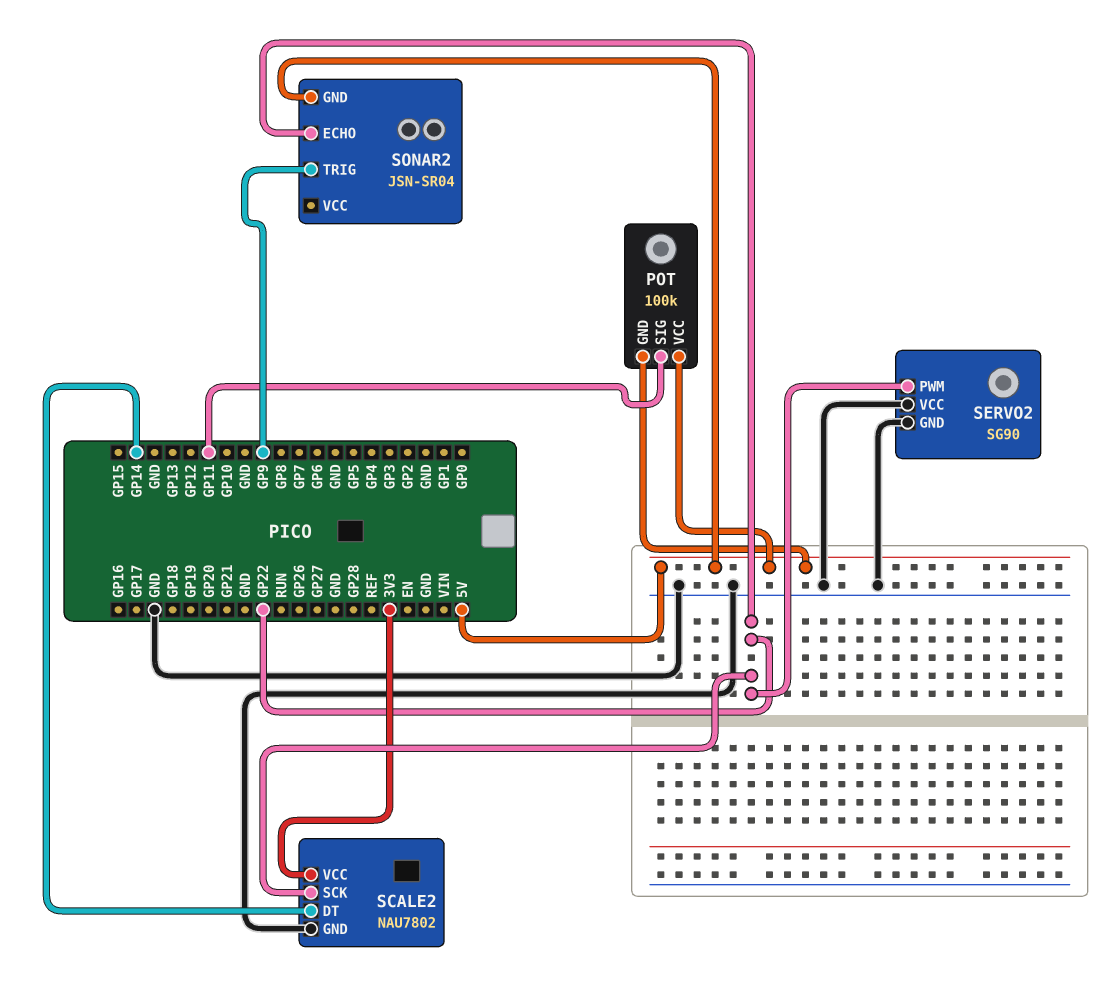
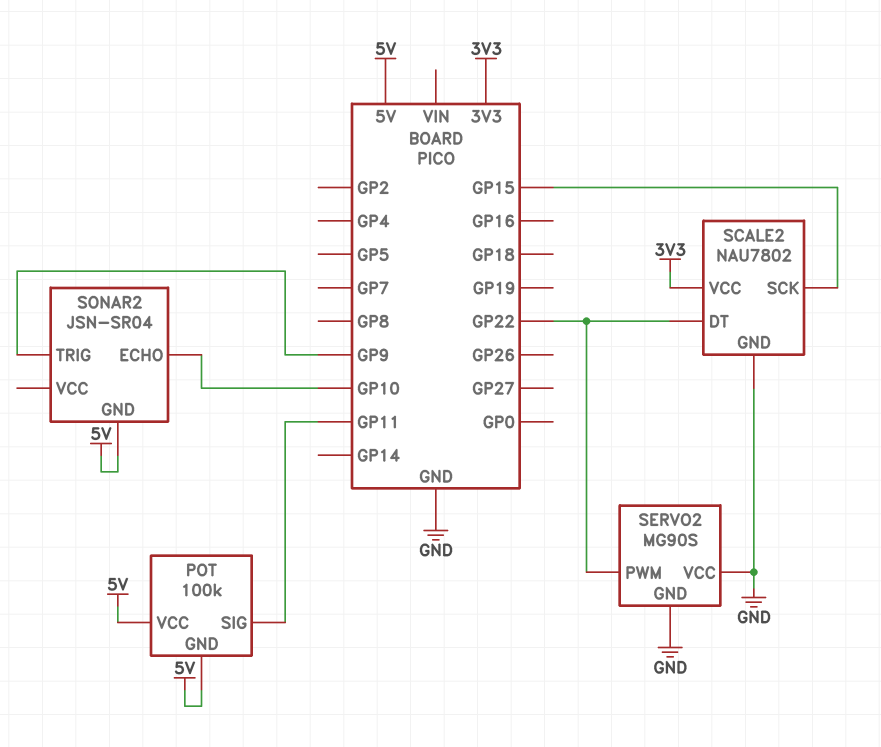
SCALE2 pin DT: GP14 -> GP22
SCALE2 pin SCK: GP22 -> GP15
SERVO2: SG90 -> MG90S
SONAR2 pin ECHO: GP22 -> GP10

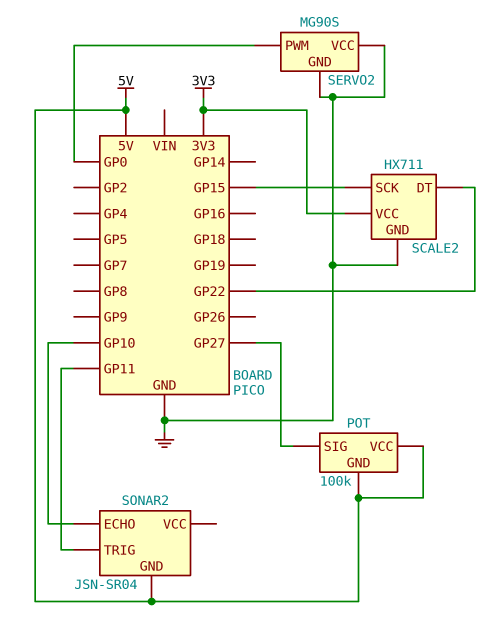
POT pin SIG: GP11 -> GP27
SCALE2: NAU7802 -> HX711
SERVO2 pin PWM: GP22 -> GP0
SONAR2 pin TRIG: GP9 -> GP11

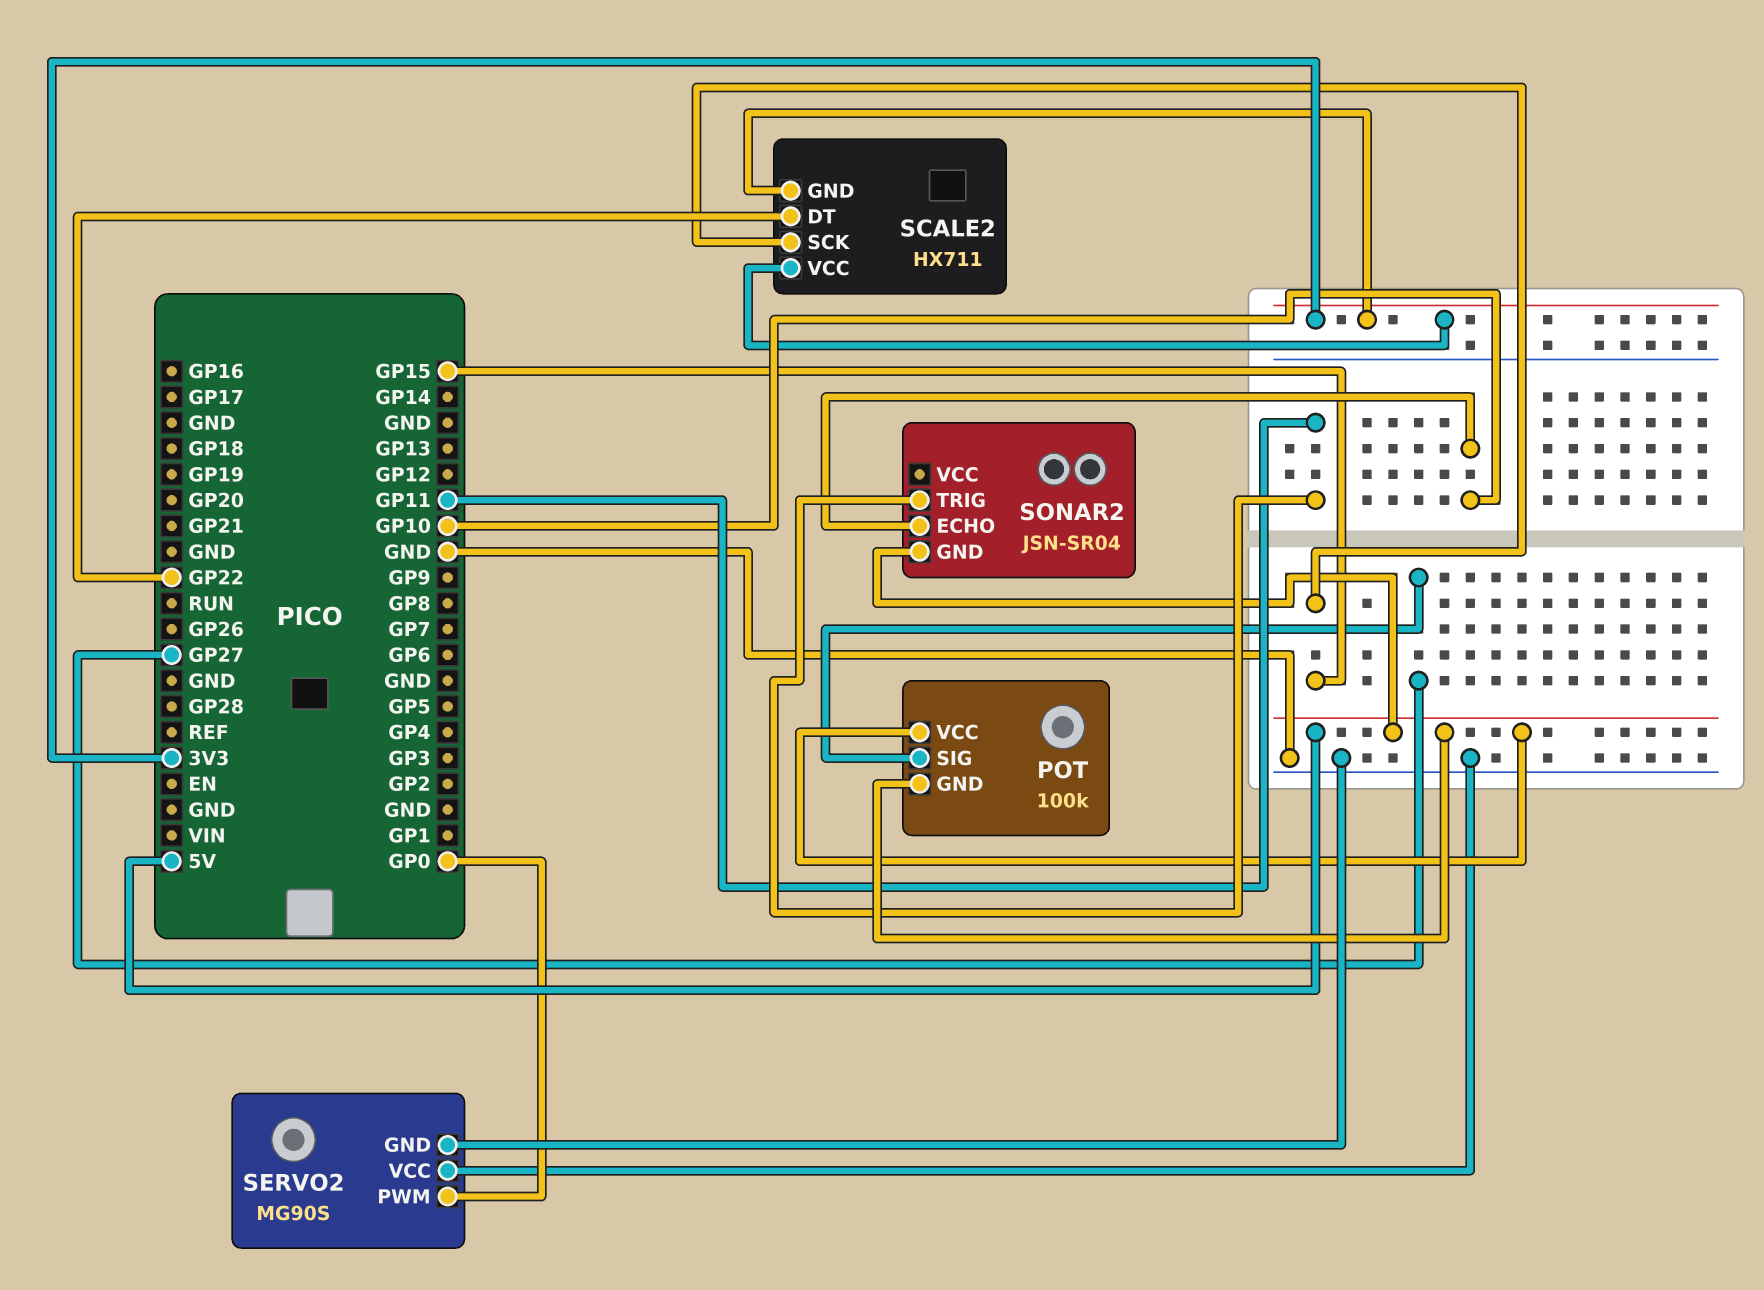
SCALE2 pin GND: GND -> 3V3

